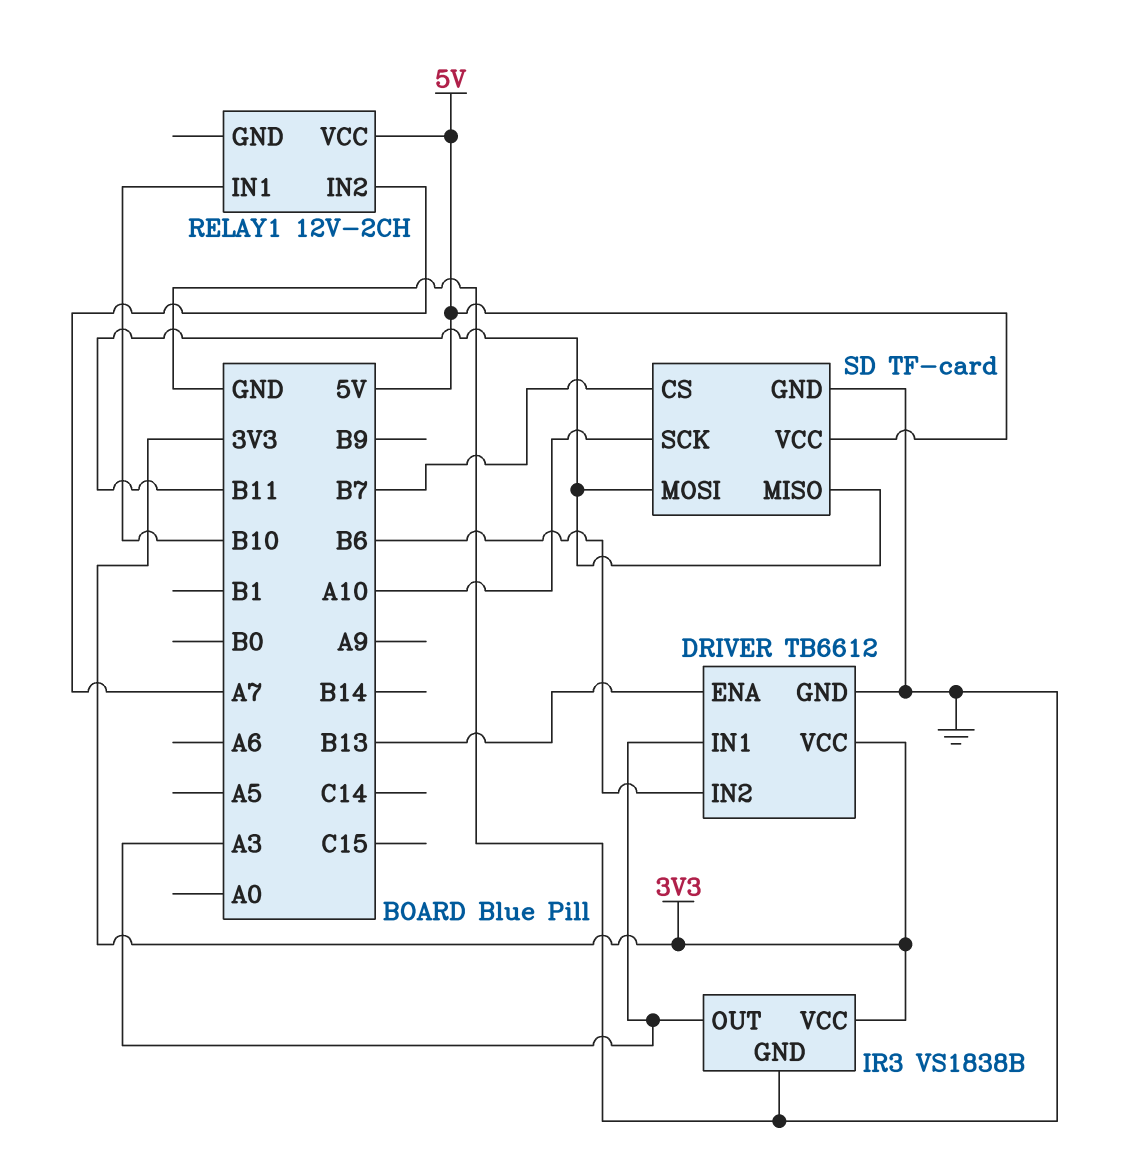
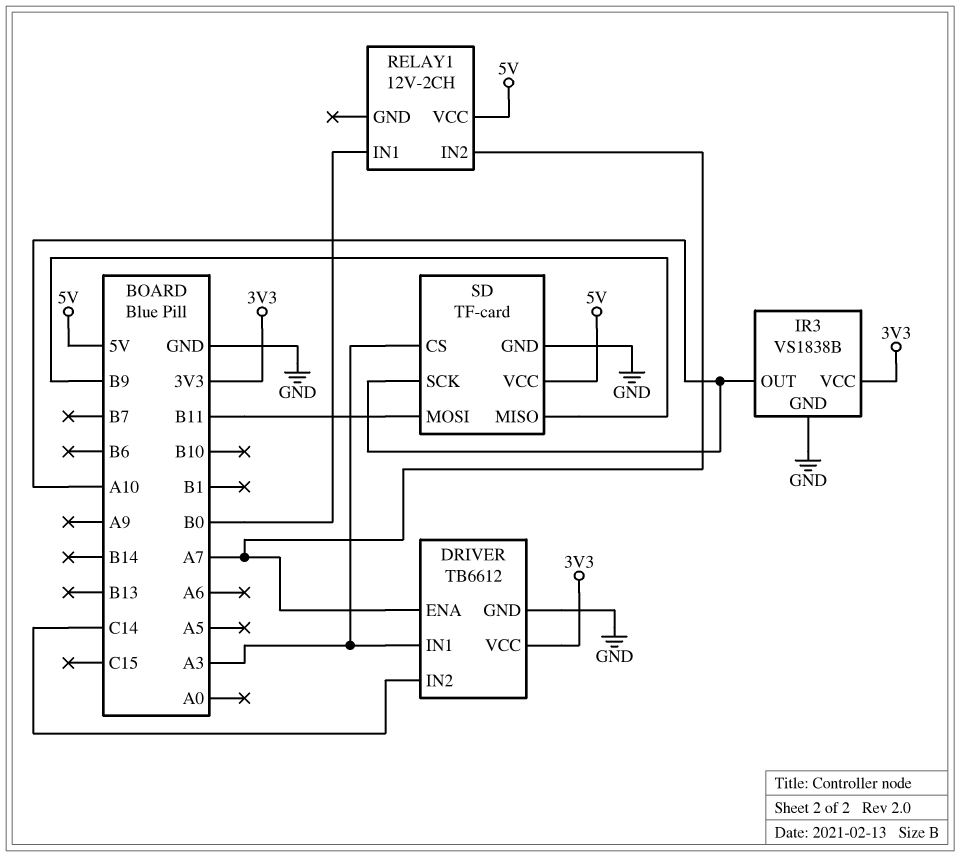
DRIVER pin ENA: B13 -> A7
DRIVER pin IN2: B6 -> C14
IR3 pin OUT: A3 -> A10
RELAY1 pin IN1: B10 -> B0
SD pin CS: B7 -> A3
SD pin MISO: B11 -> B9

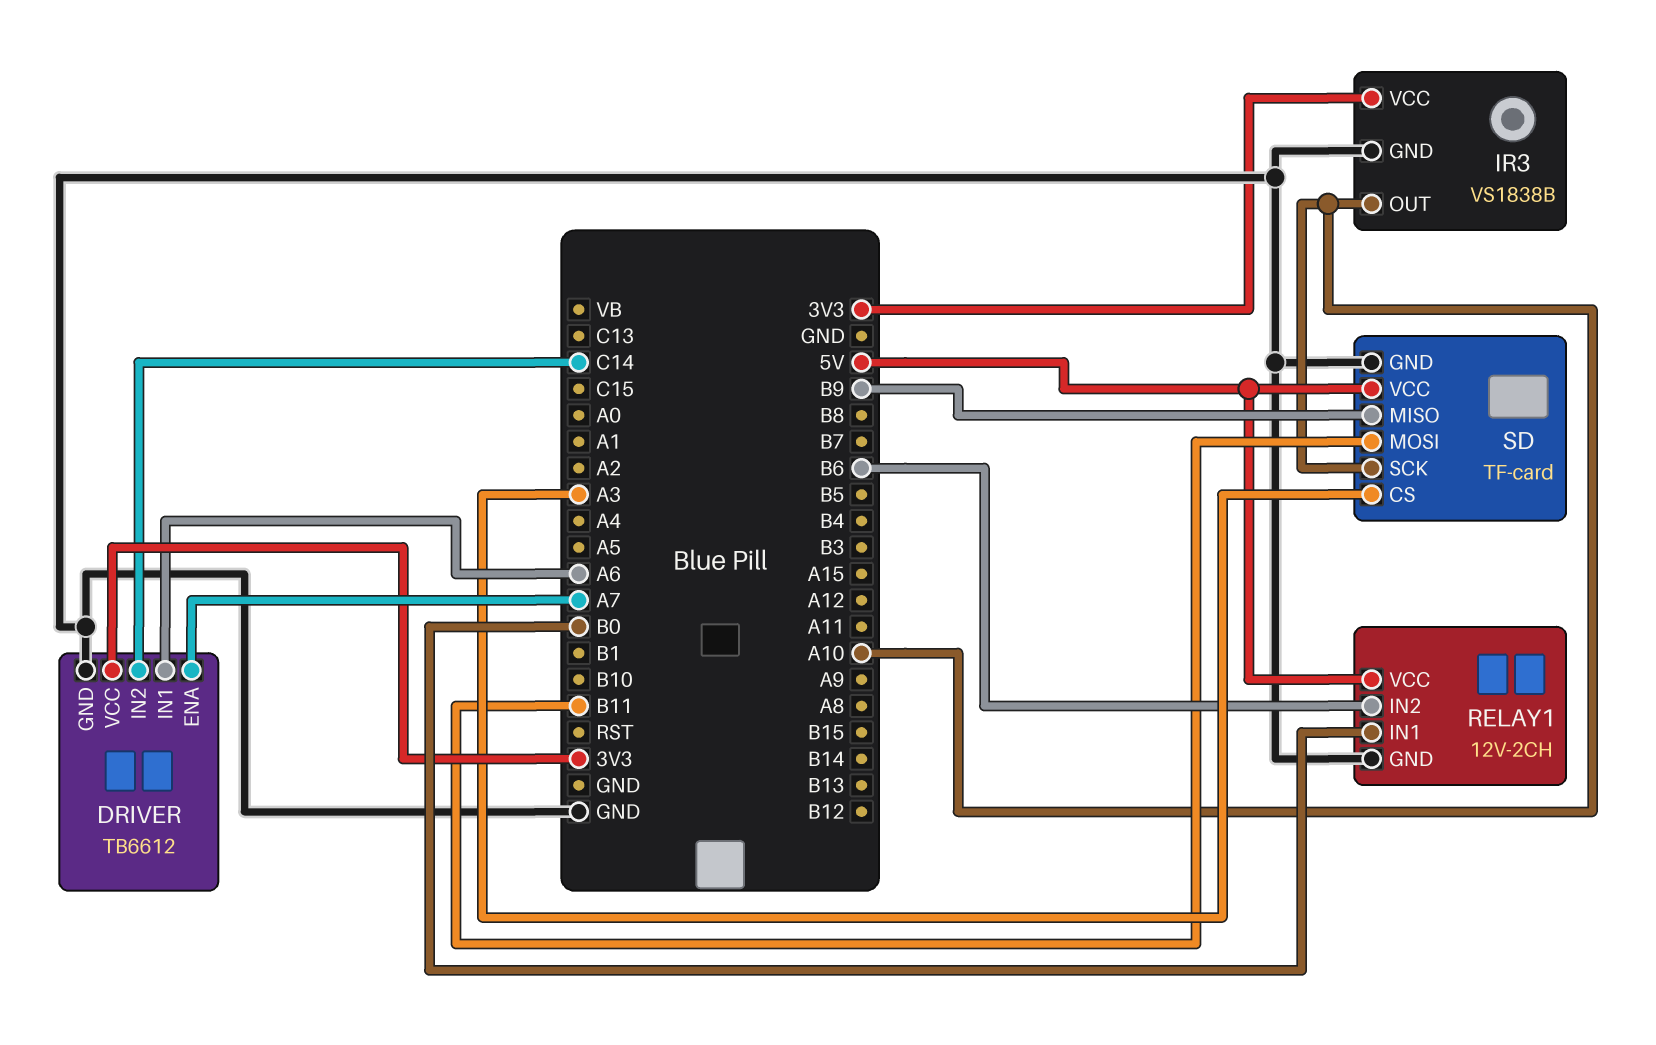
DRIVER pin IN1: A3 -> A6
RELAY1 pin GND: none -> GND
RELAY1 pin IN2: A7 -> B6

